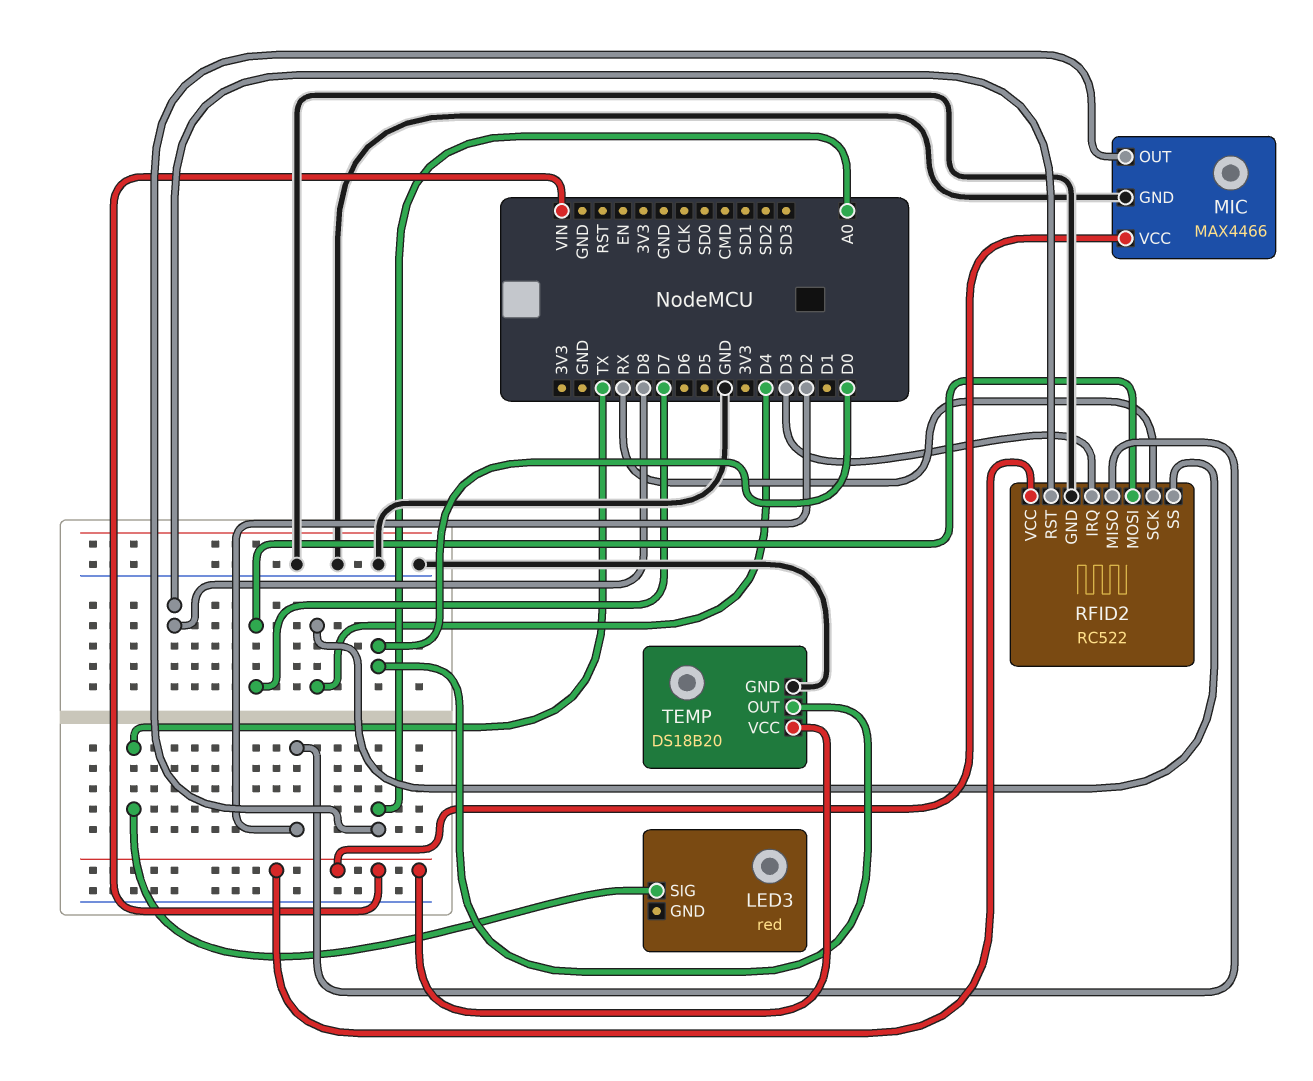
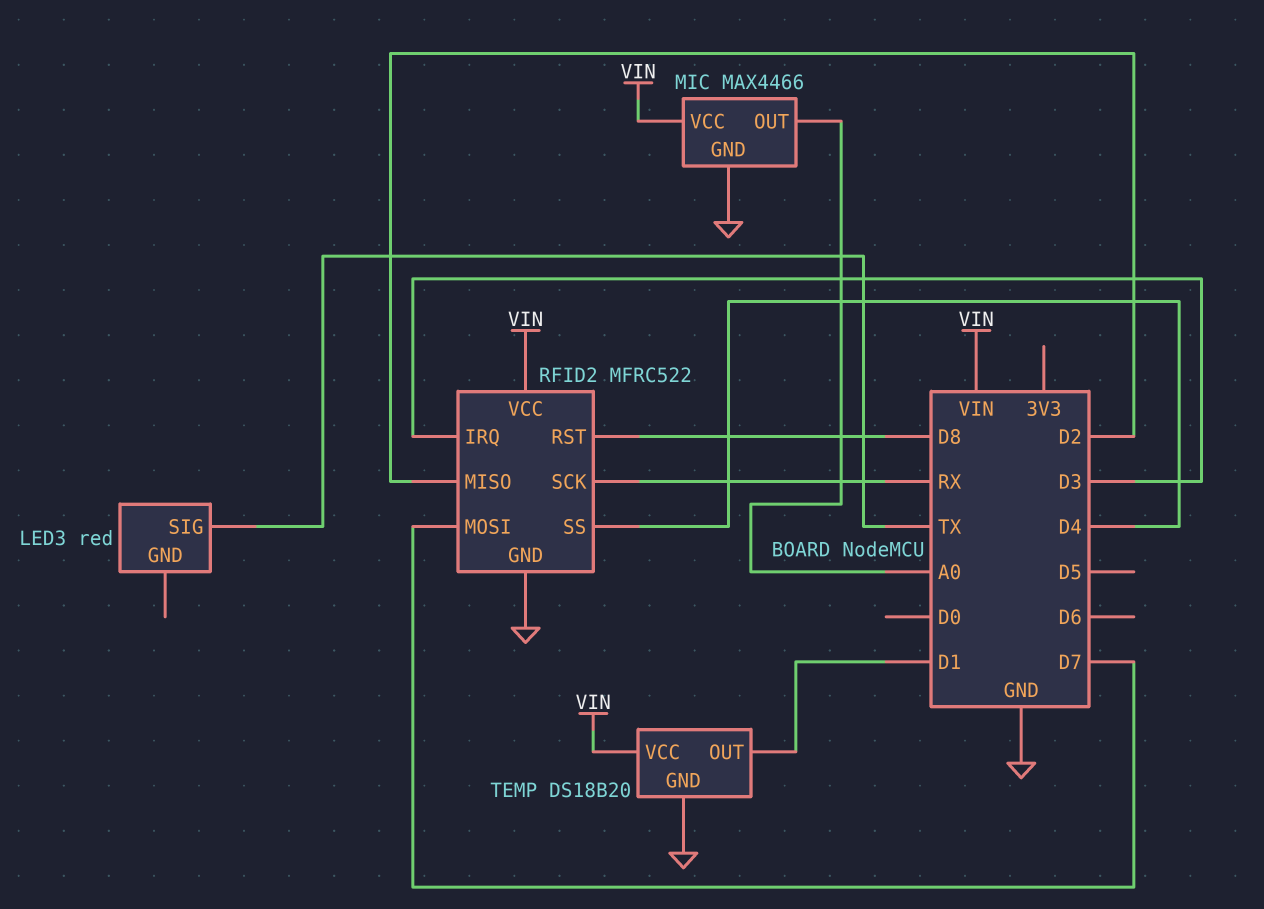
RFID2: RC522 -> MFRC522
TEMP pin OUT: D0 -> D1

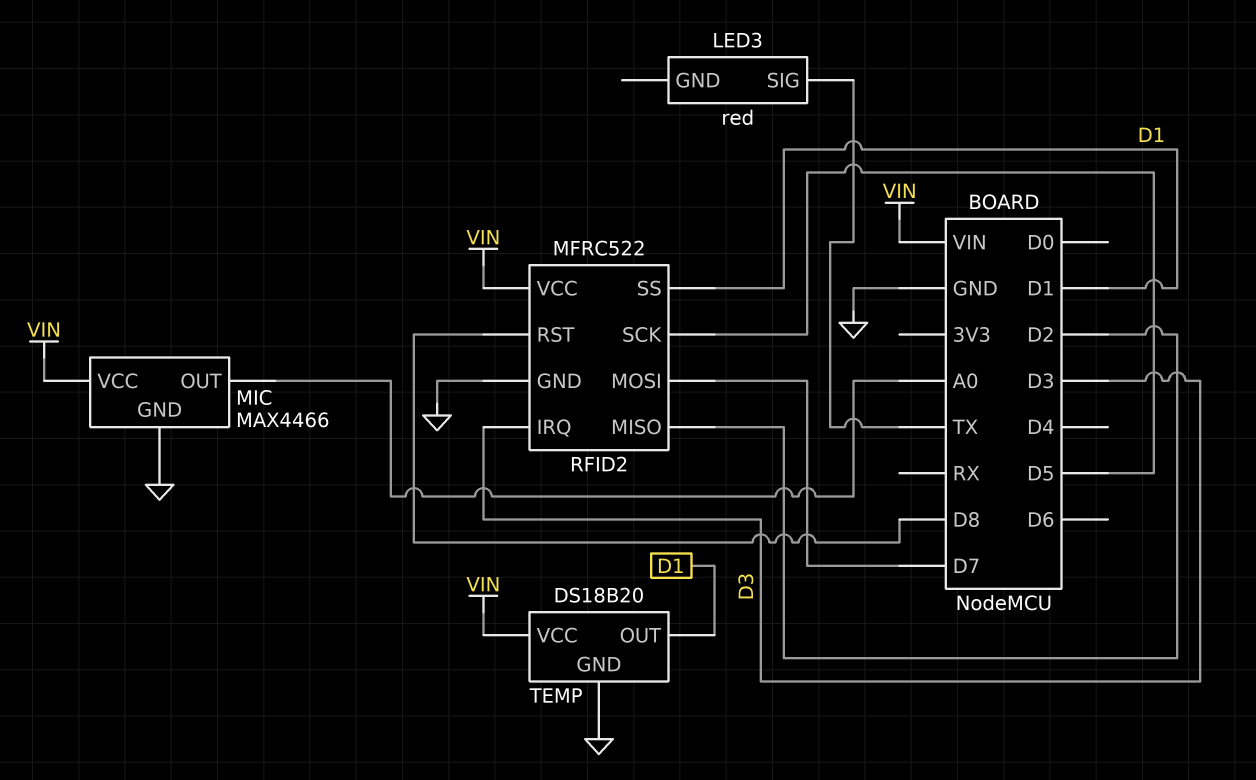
RFID2 pin SCK: RX -> D5
RFID2 pin SS: D4 -> D1

